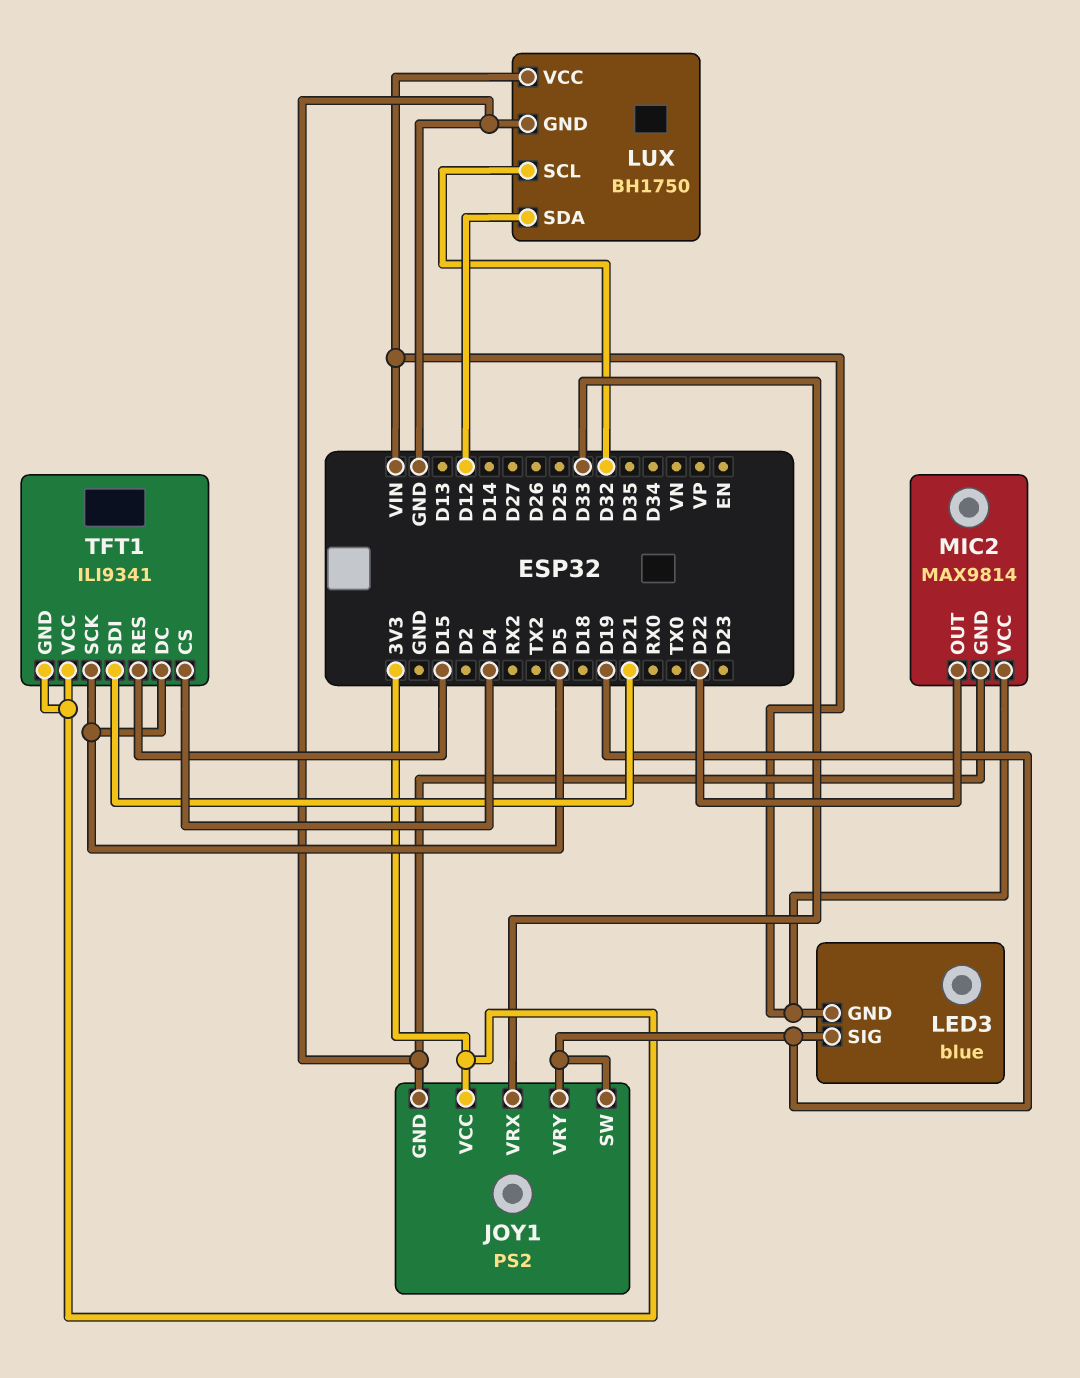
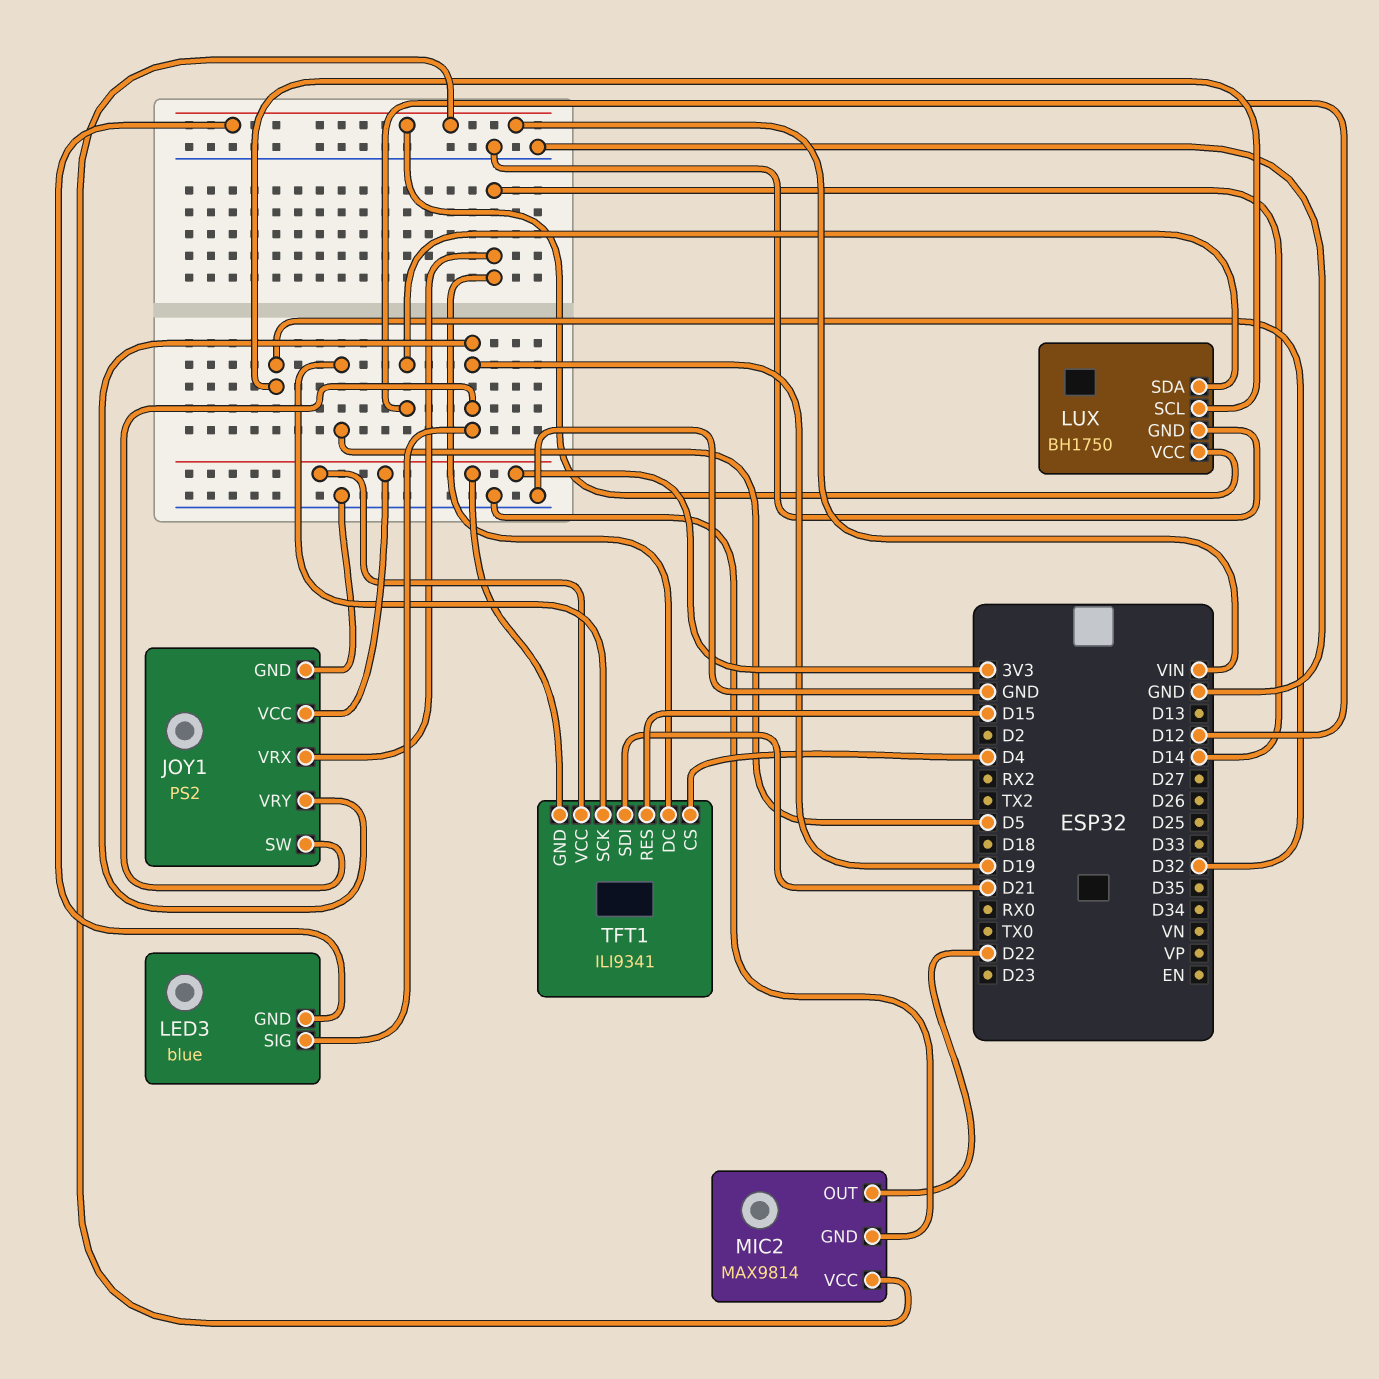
JOY1 pin VRX: D33 -> D14
TFT1 pin DC: D5 -> D14

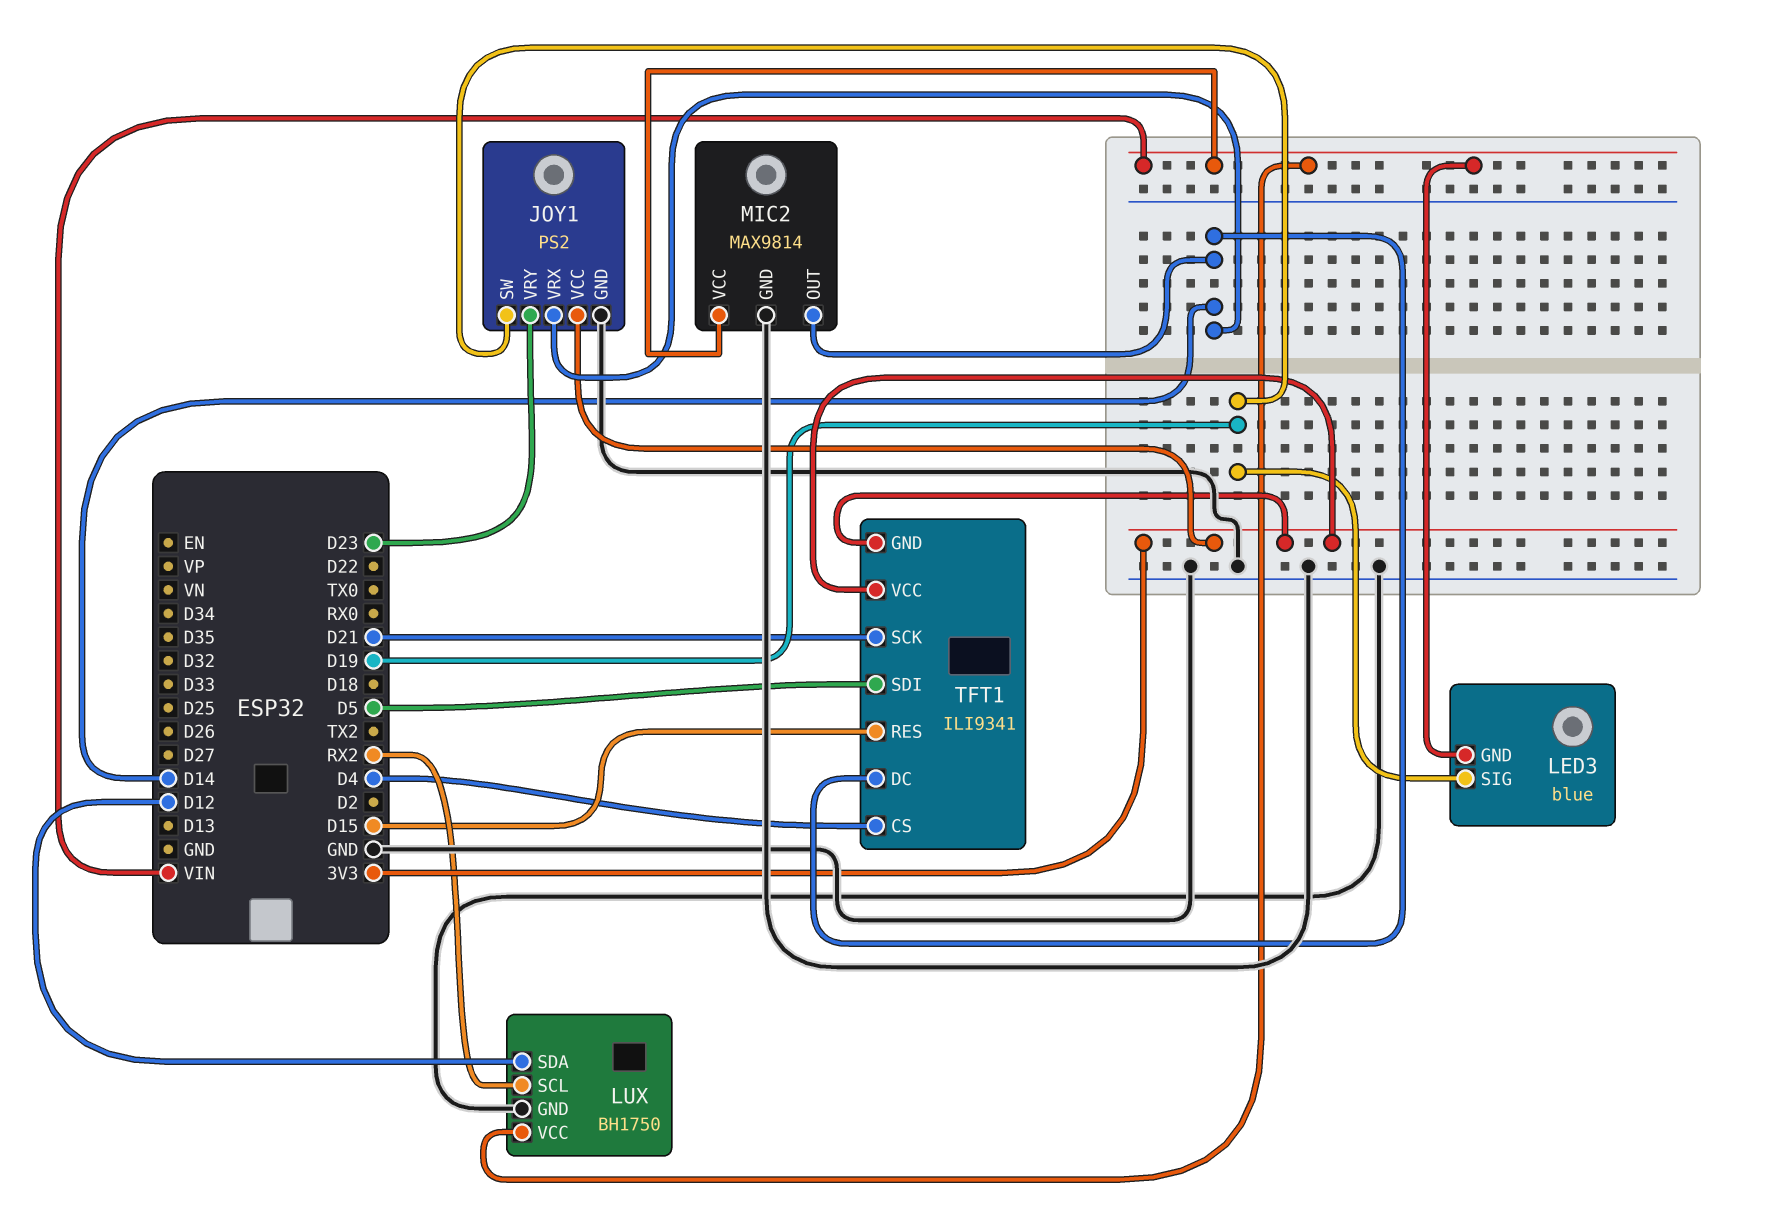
JOY1 pin VRY: D19 -> D23
LUX pin SCL: D32 -> RX2
MIC2 pin OUT: D22 -> D14
TFT1 pin SCK: D5 -> D21
TFT1 pin SDI: D21 -> D5

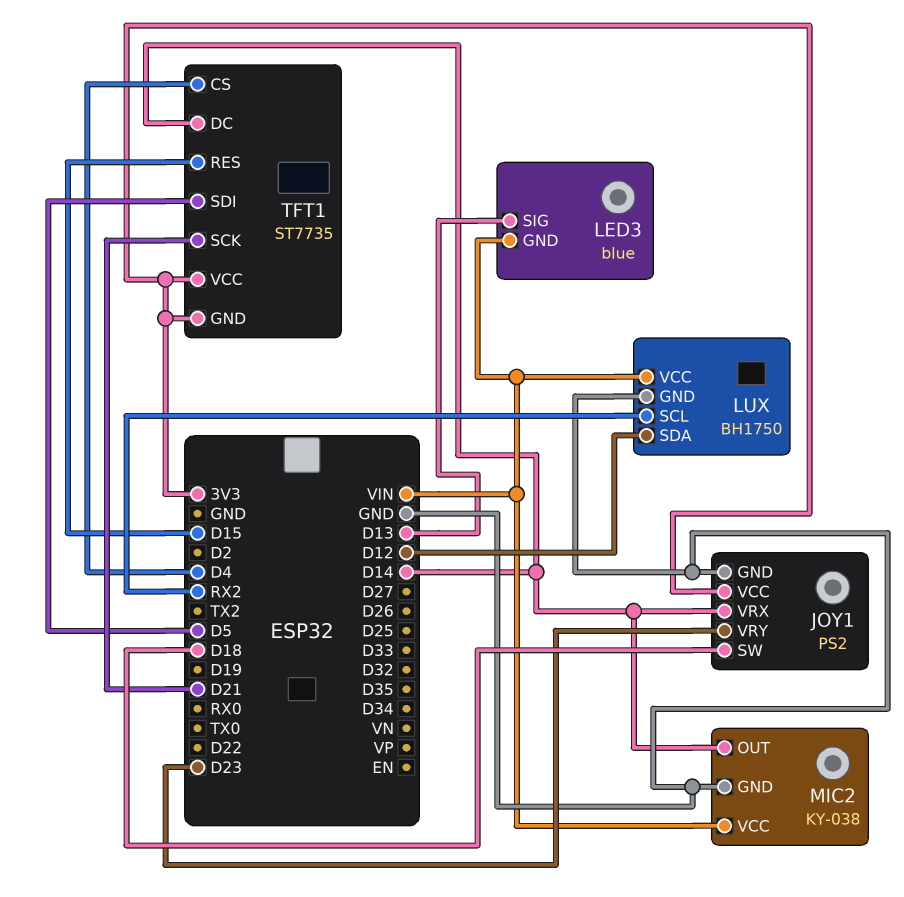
JOY1 pin SW: D19 -> D18
LED3 pin SIG: D19 -> D13
MIC2: MAX9814 -> KY-038
TFT1: ILI9341 -> ST7735

